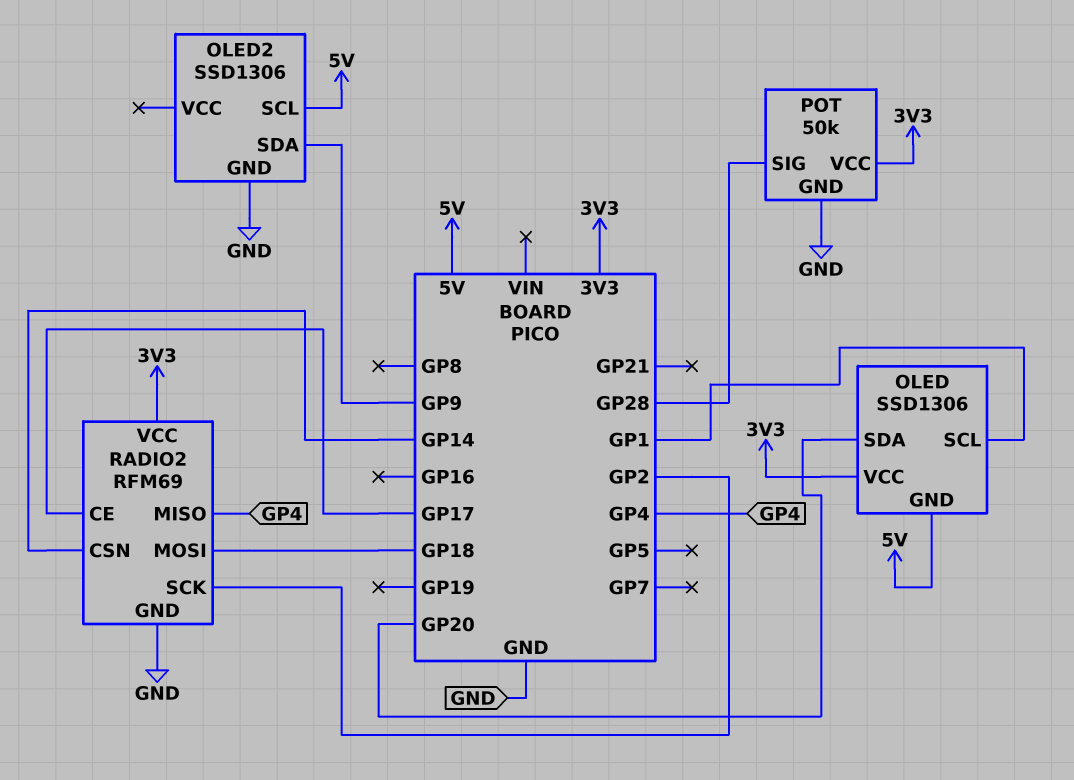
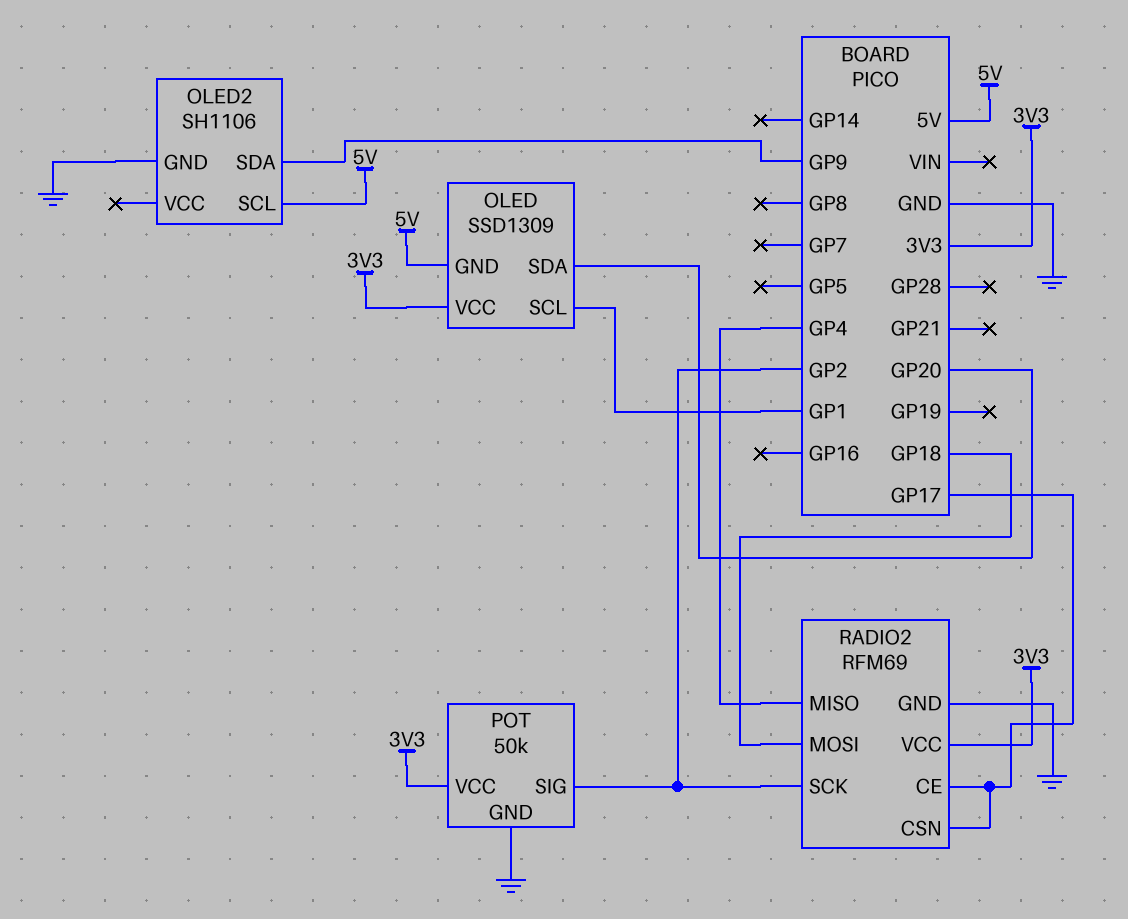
OLED: SSD1306 -> SSD1309
OLED2: SSD1306 -> SH1106
POT pin SIG: GP28 -> GP2
RADIO2 pin CSN: GP14 -> GP17

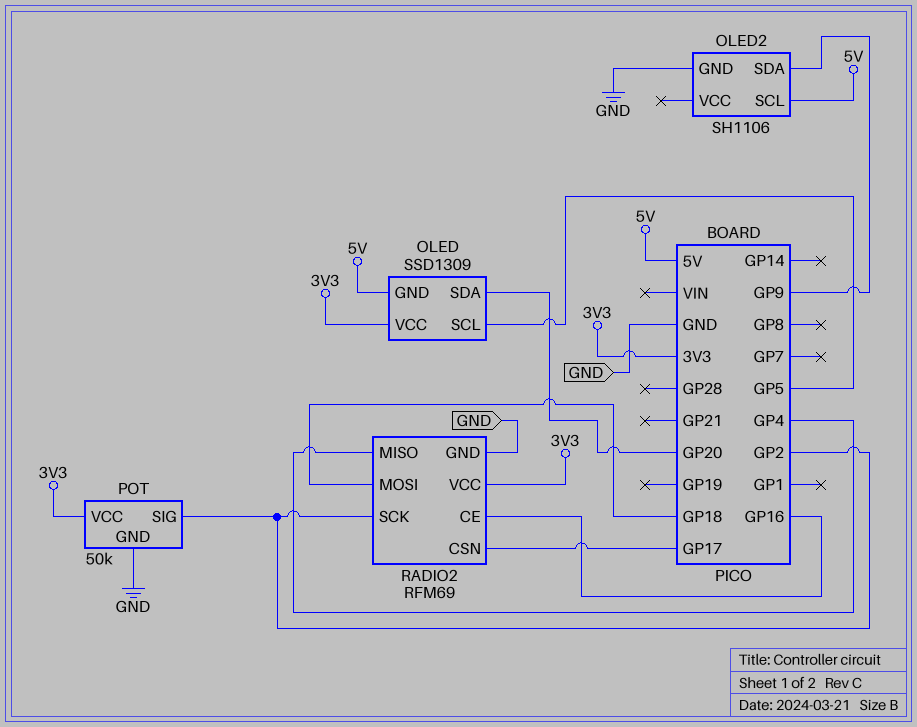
OLED pin SCL: GP1 -> GP5
RADIO2 pin CE: GP17 -> GP16

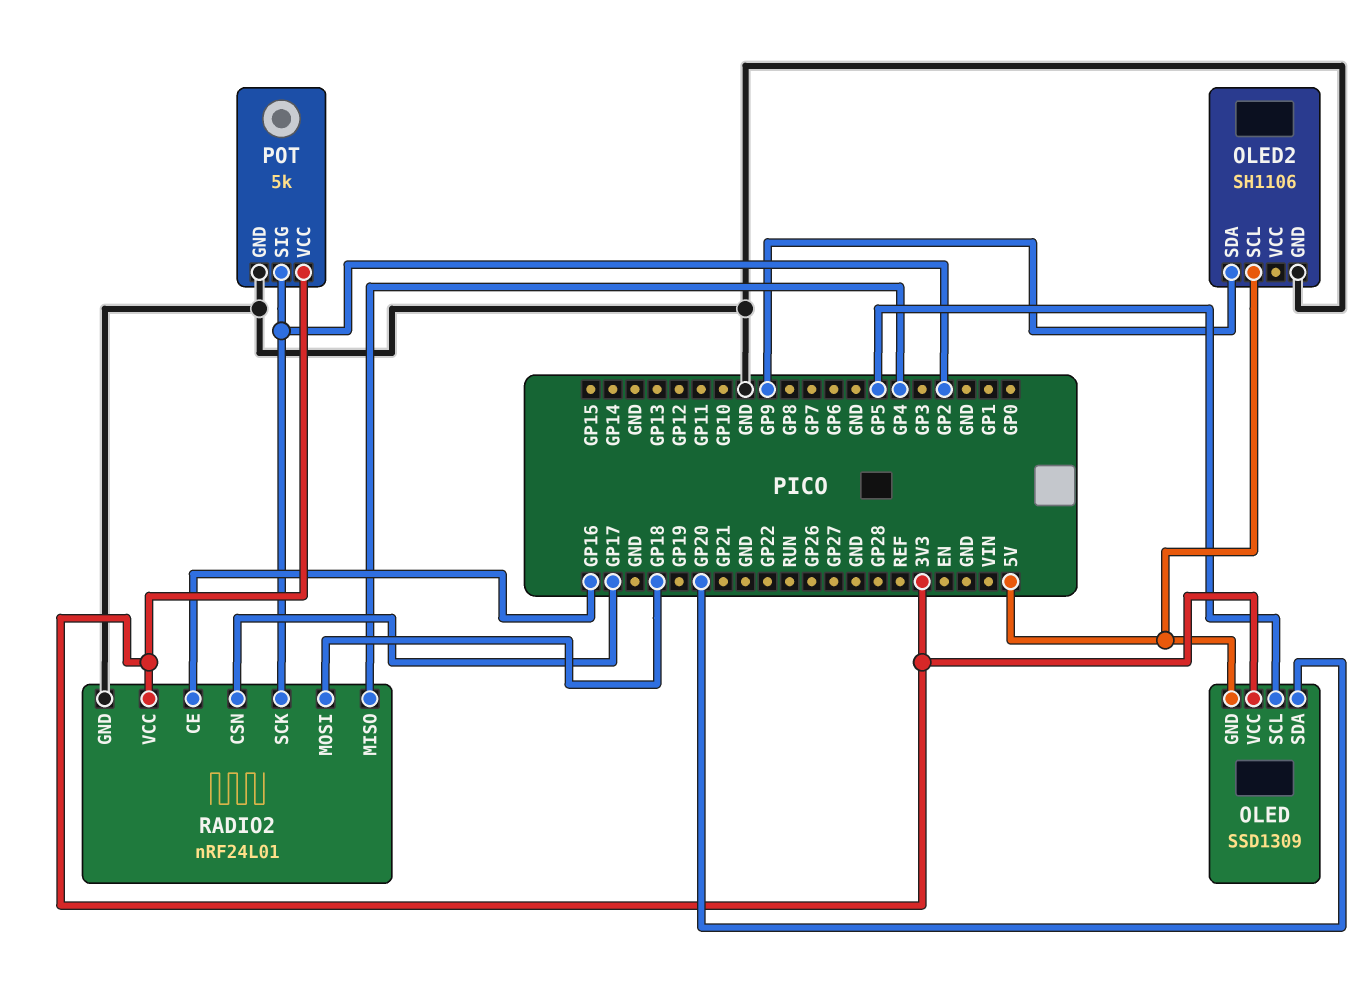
POT: 50k -> 5k
RADIO2: RFM69 -> nRF24L01

